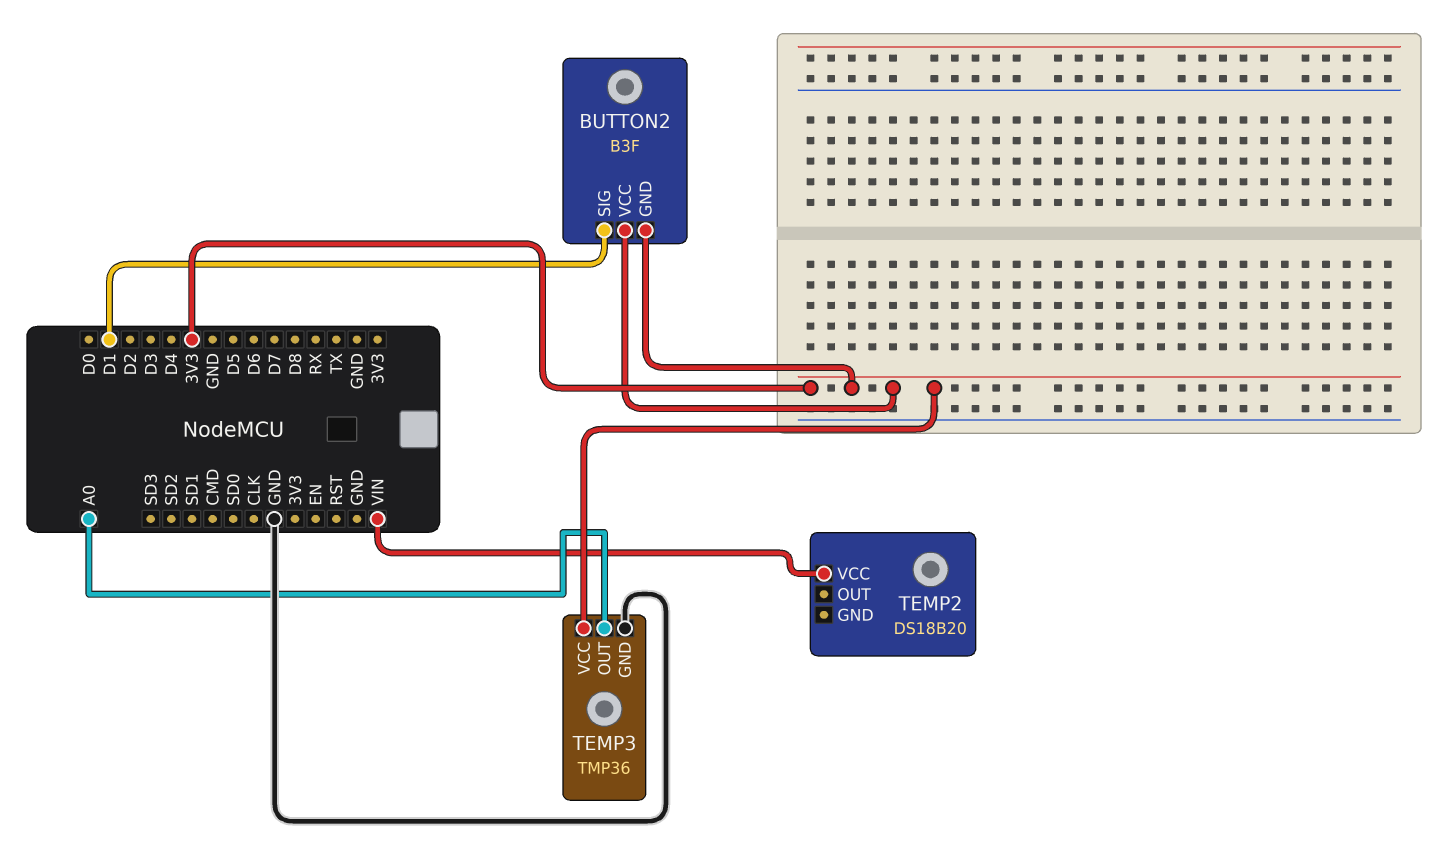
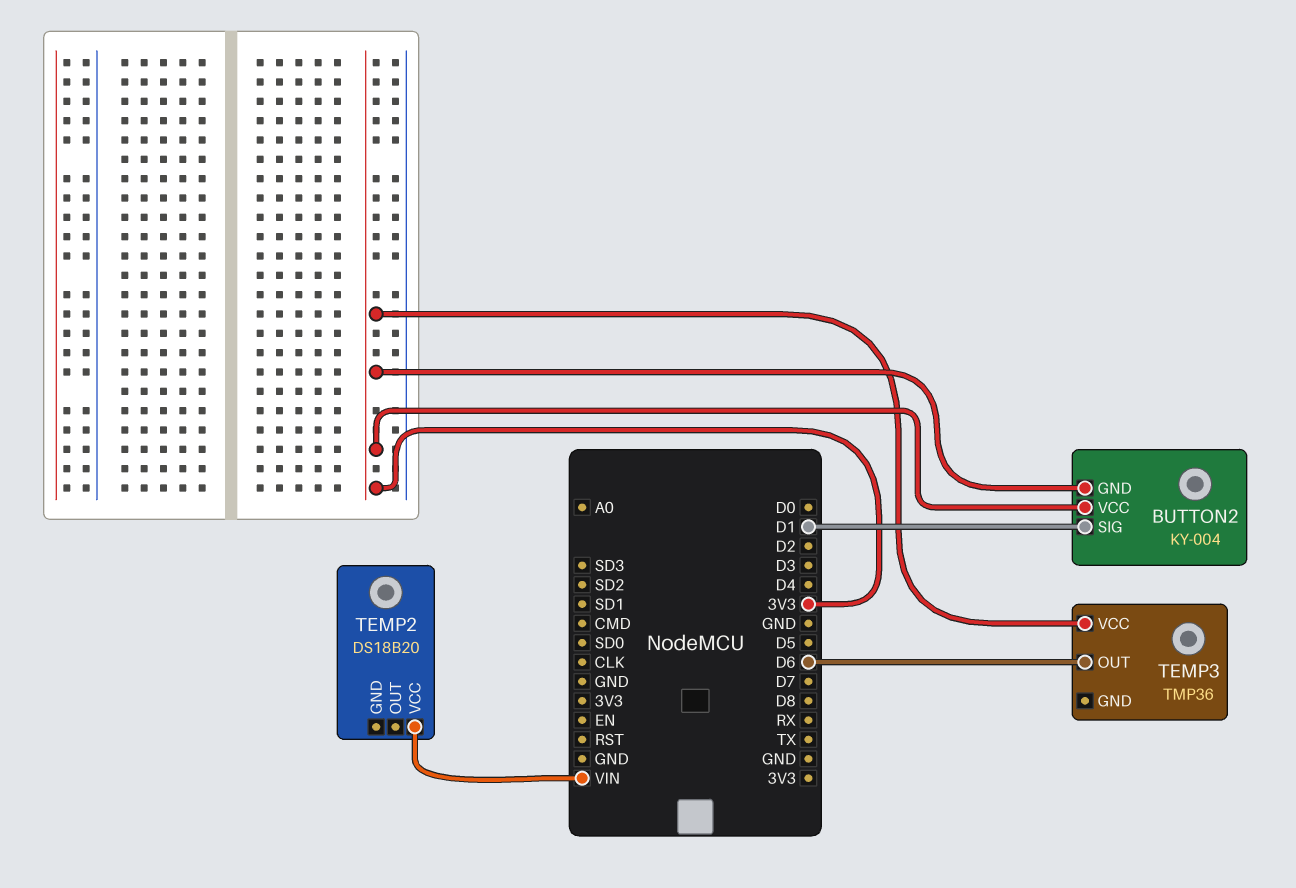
BUTTON2: B3F -> KY-004
TEMP3 pin GND: GND -> none
TEMP3 pin OUT: A0 -> D6

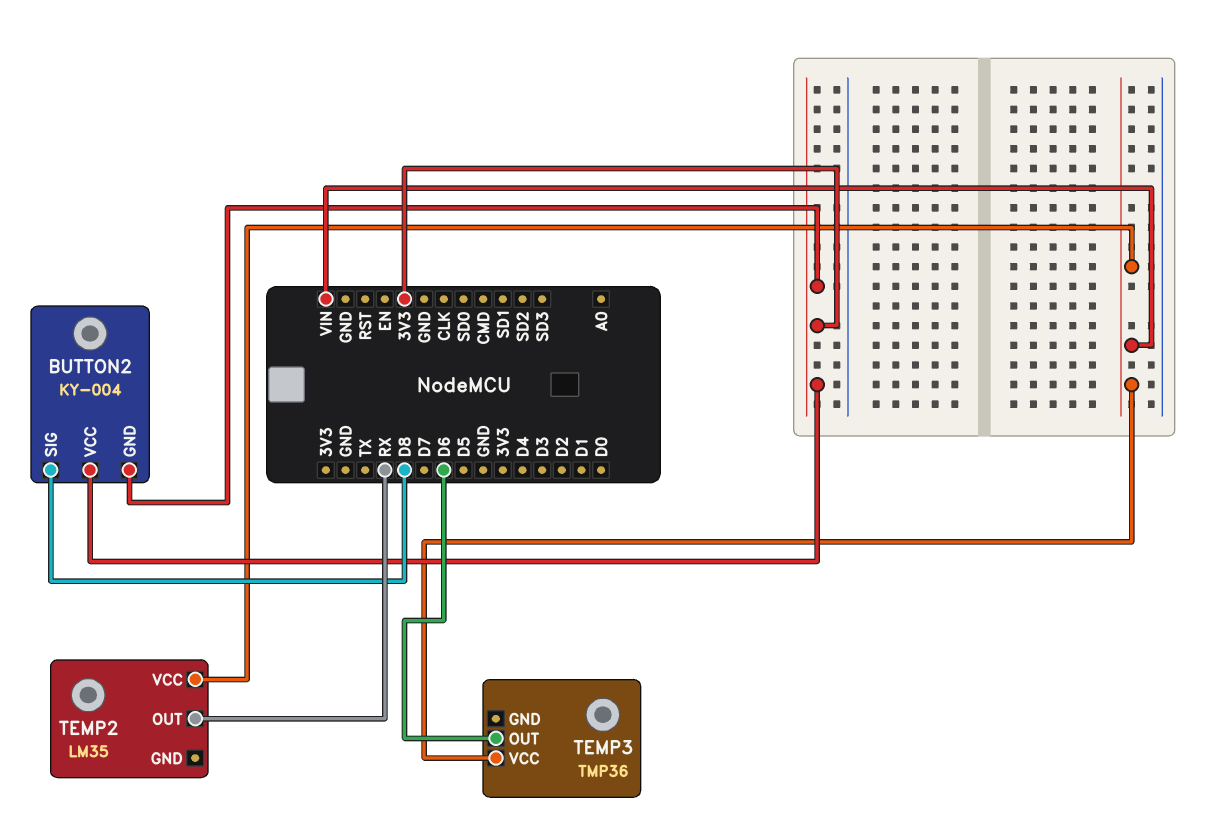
BUTTON2 pin SIG: D1 -> D8
TEMP2: DS18B20 -> LM35
TEMP2 pin OUT: none -> RX
TEMP3 pin VCC: 3V3 -> VIN

